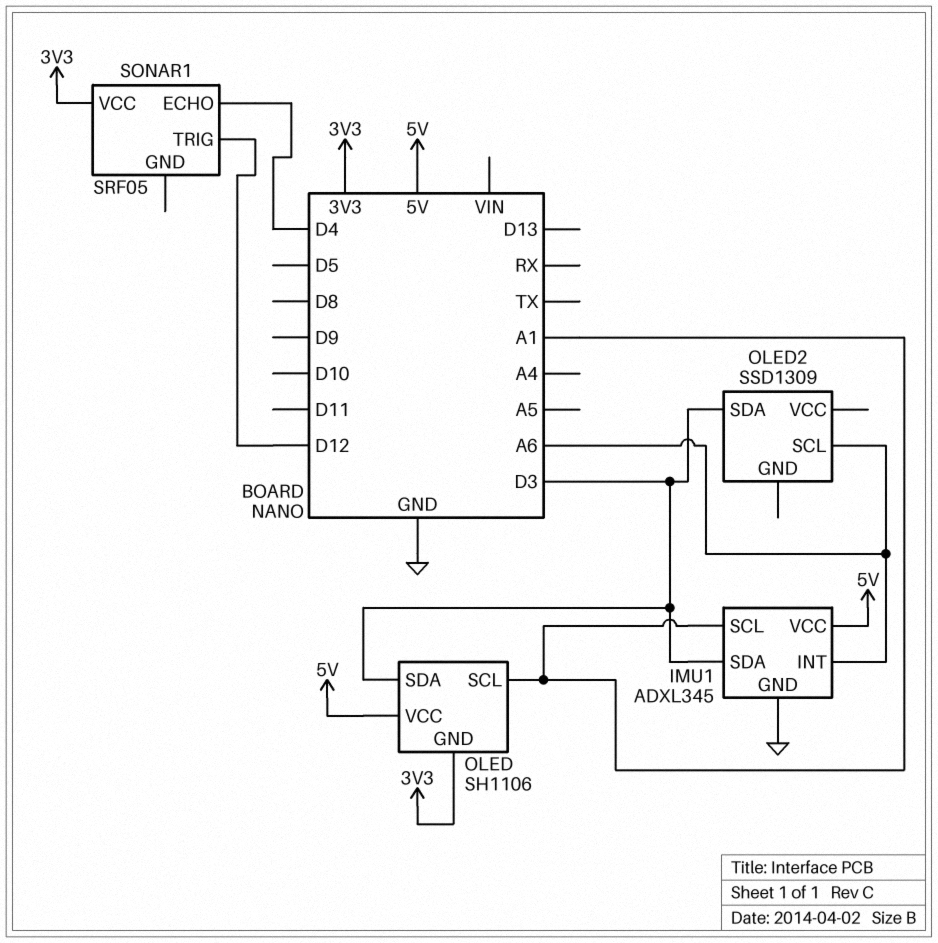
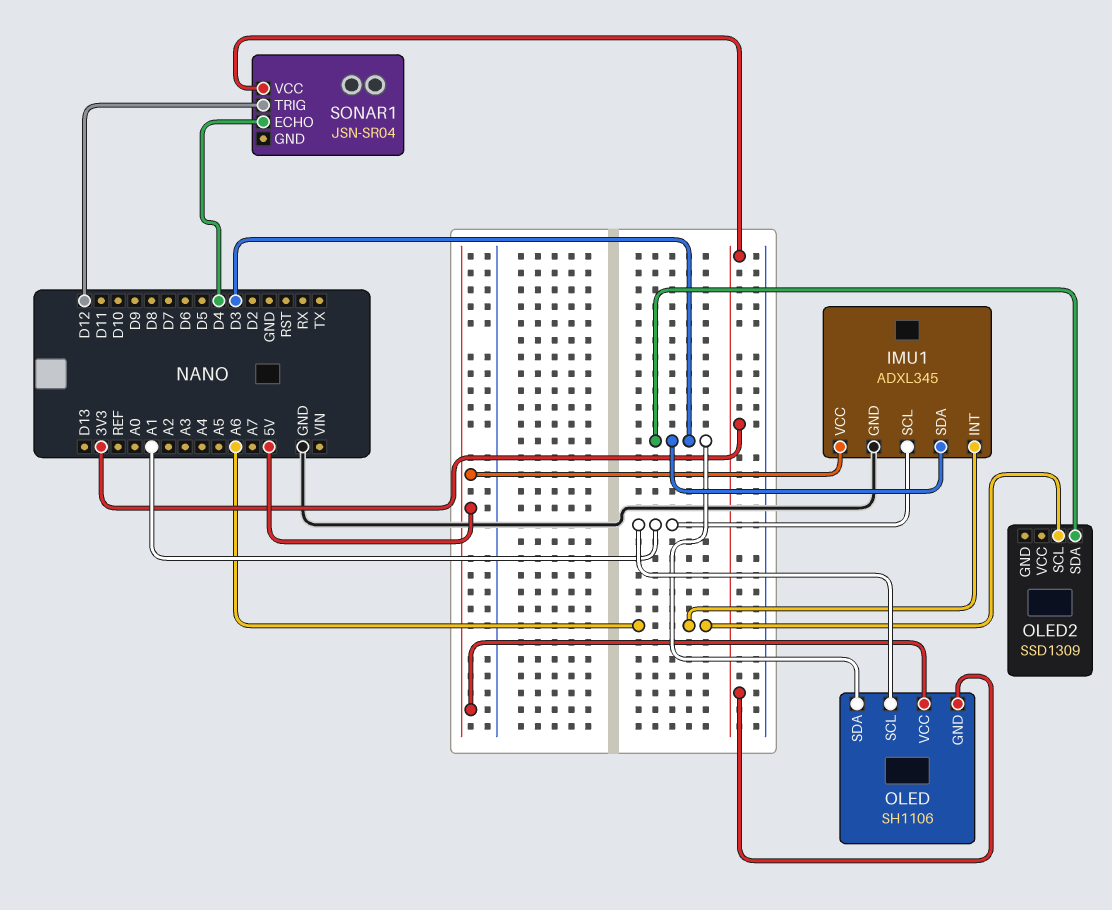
SONAR1: SRF05 -> JSN-SR04

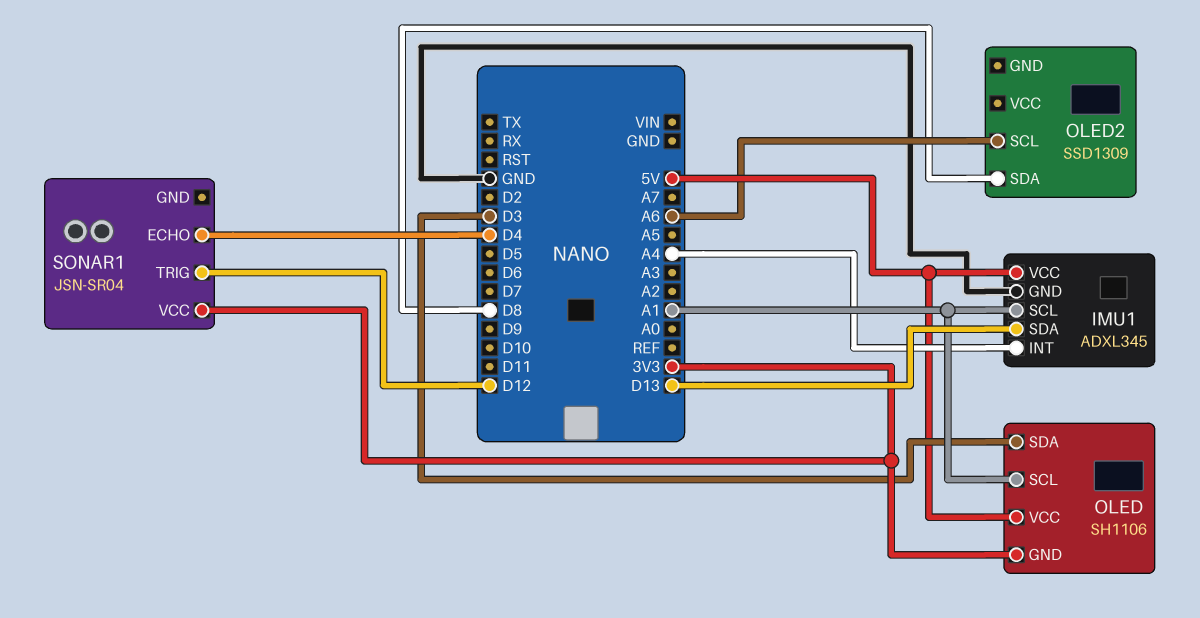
IMU1 pin INT: A6 -> A4
IMU1 pin SDA: D3 -> D13
OLED2 pin SDA: D3 -> D8

